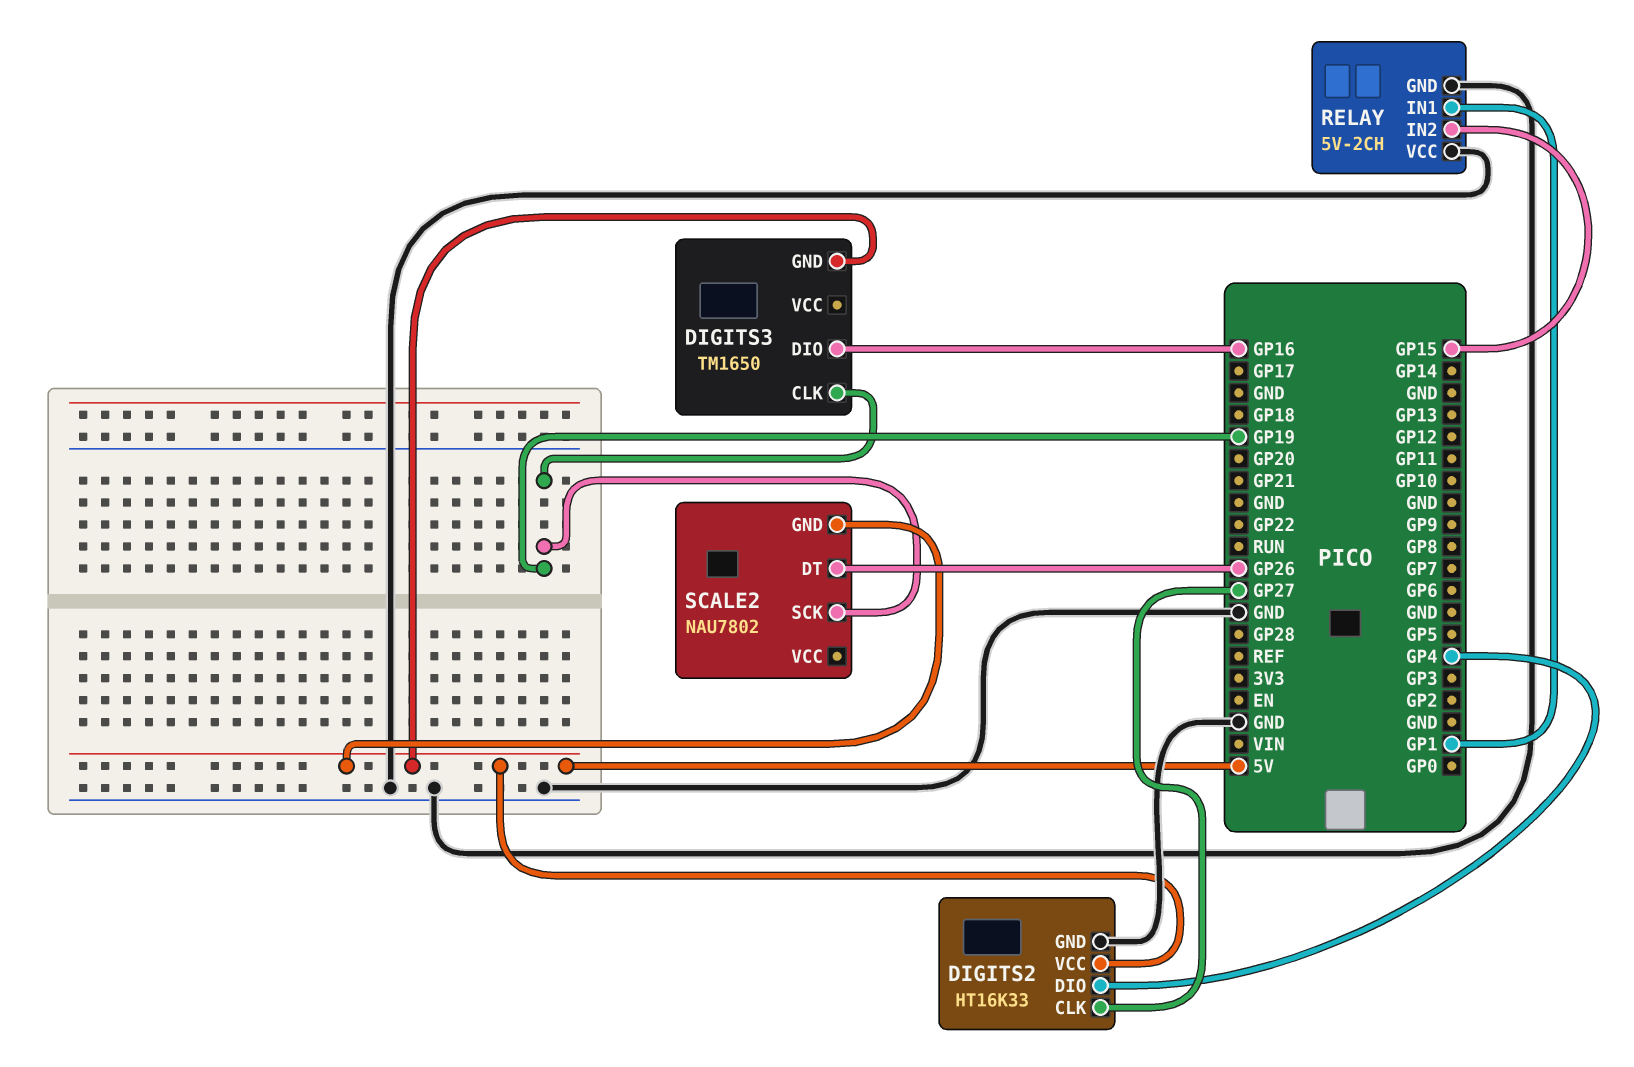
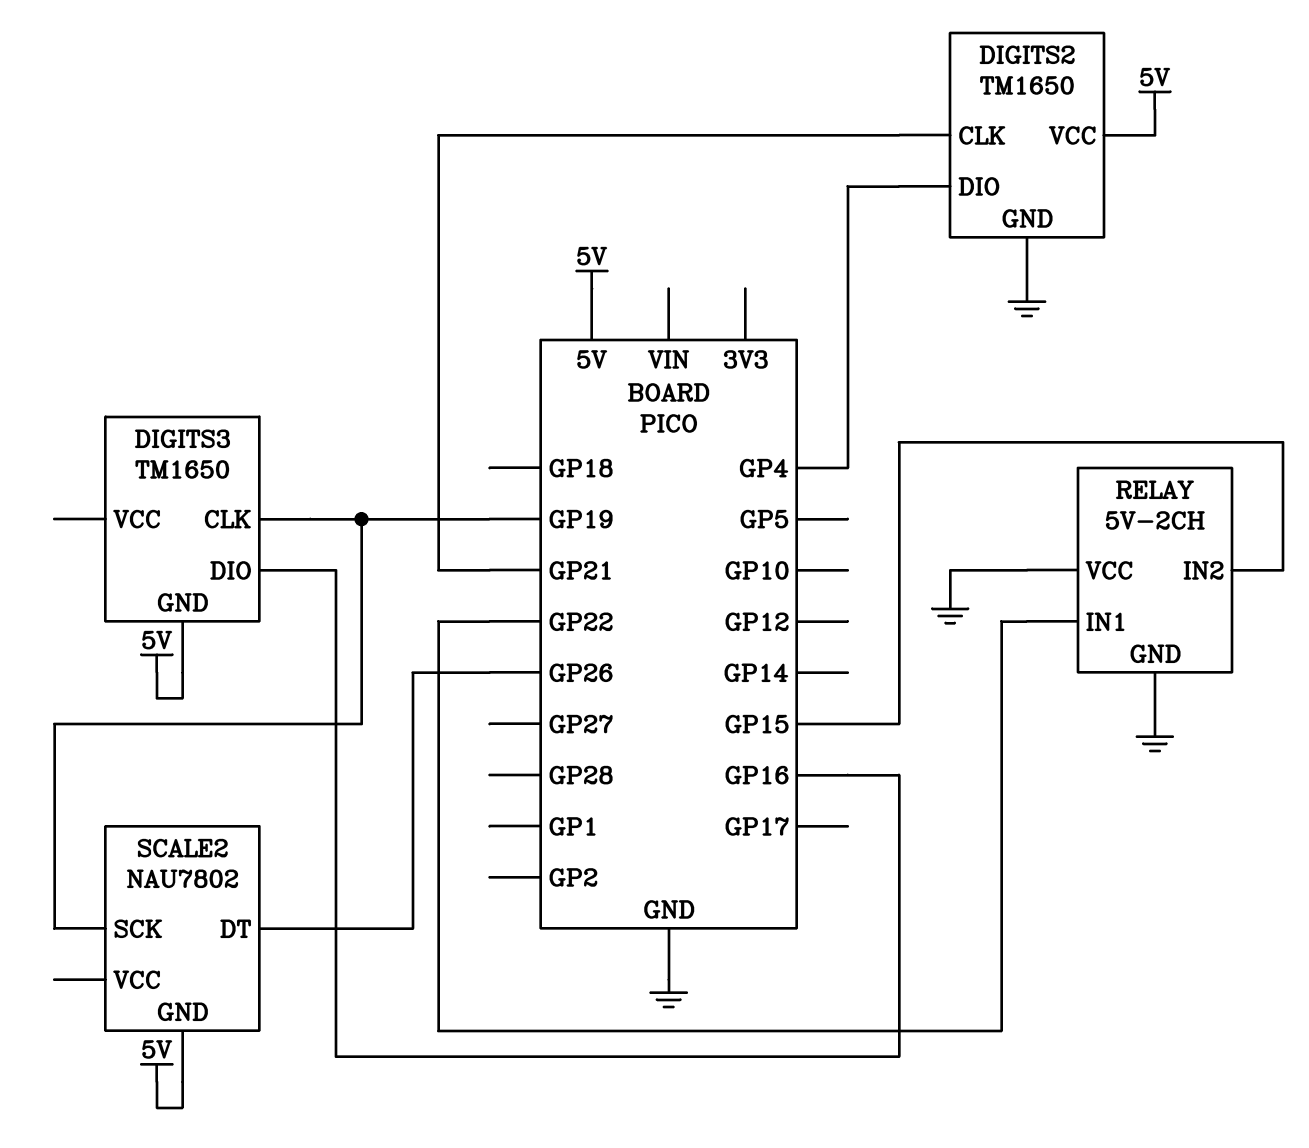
DIGITS2: HT16K33 -> TM1650
DIGITS2 pin CLK: GP27 -> GP21
RELAY pin IN1: GP1 -> GP22

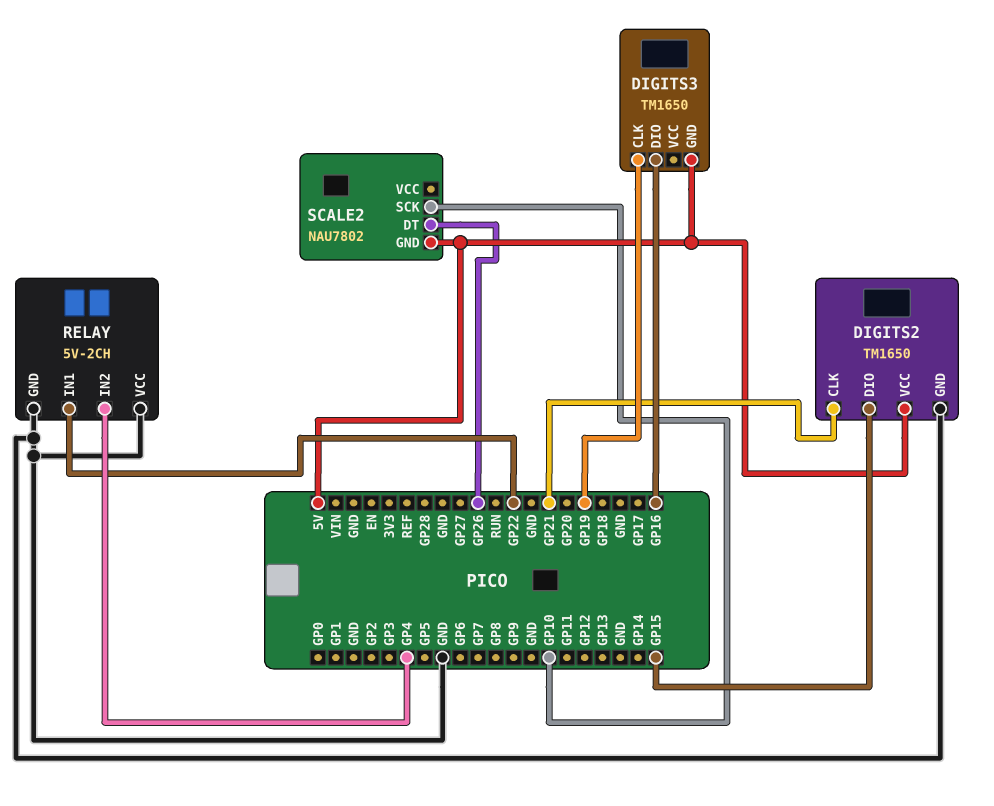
DIGITS2 pin DIO: GP4 -> GP15
RELAY pin IN2: GP15 -> GP4
SCALE2 pin SCK: GP19 -> GP10

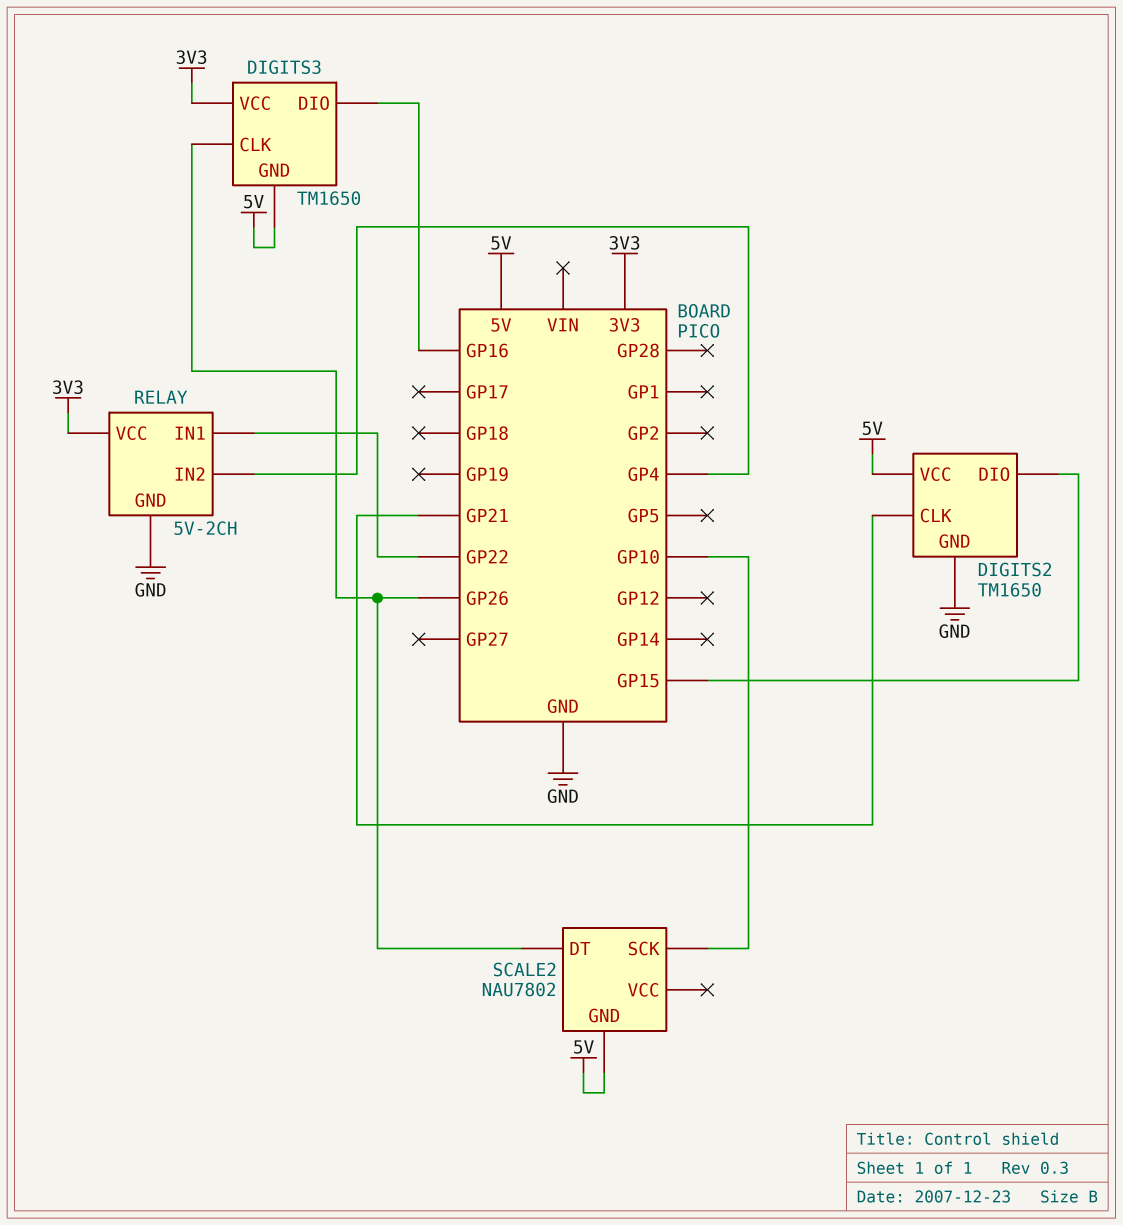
DIGITS3 pin CLK: GP19 -> GP26
DIGITS3 pin VCC: none -> 3V3
RELAY pin VCC: GND -> 3V3

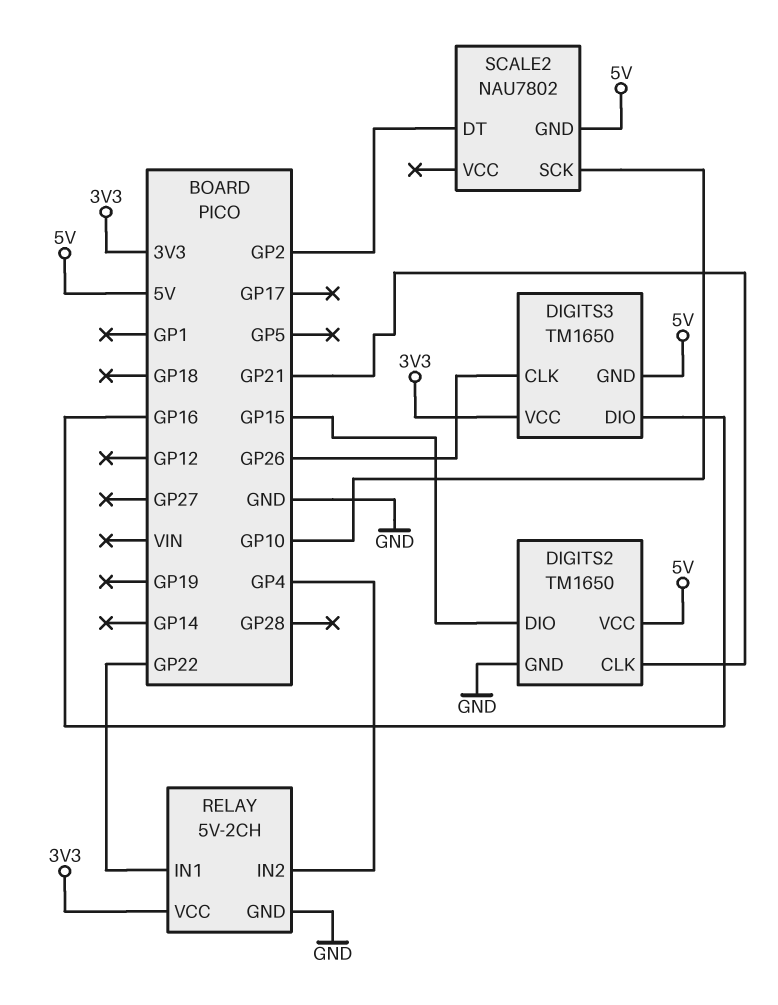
SCALE2 pin DT: GP26 -> GP2

